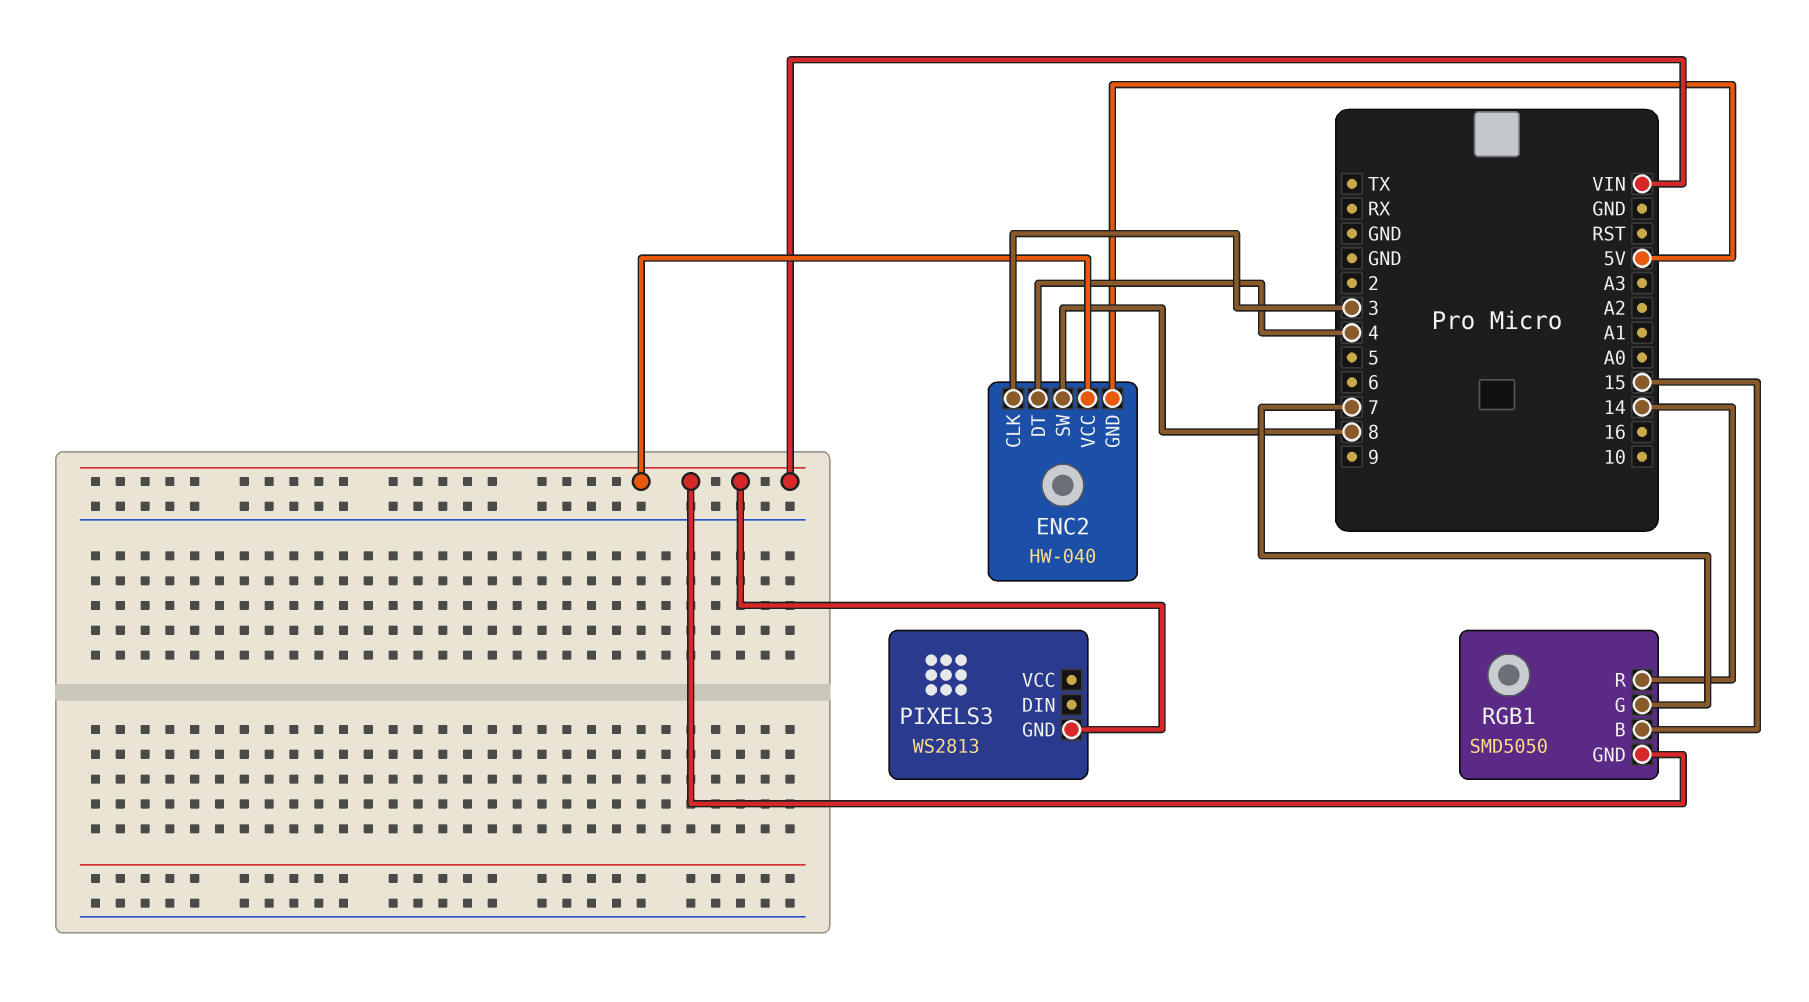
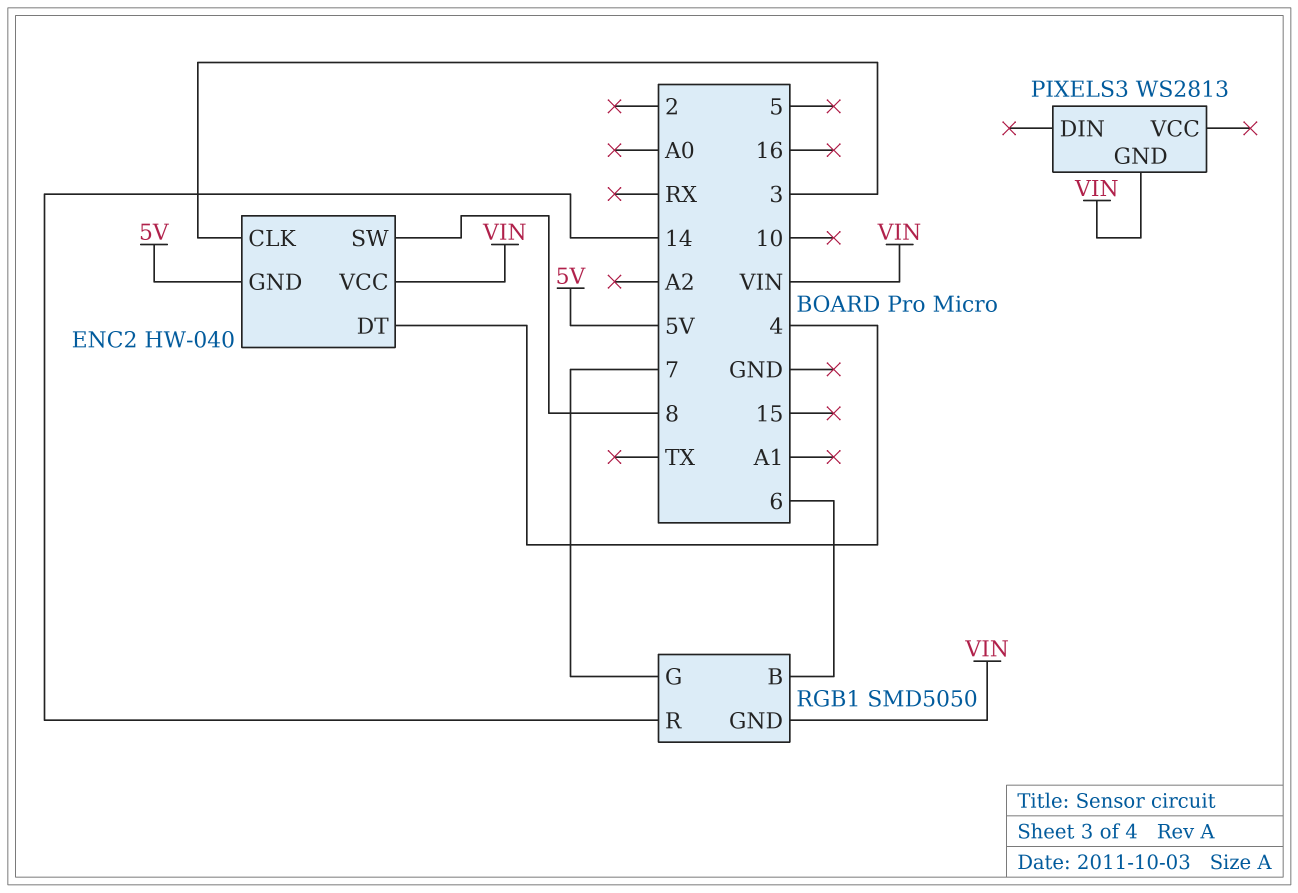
RGB1 pin B: 15 -> 6

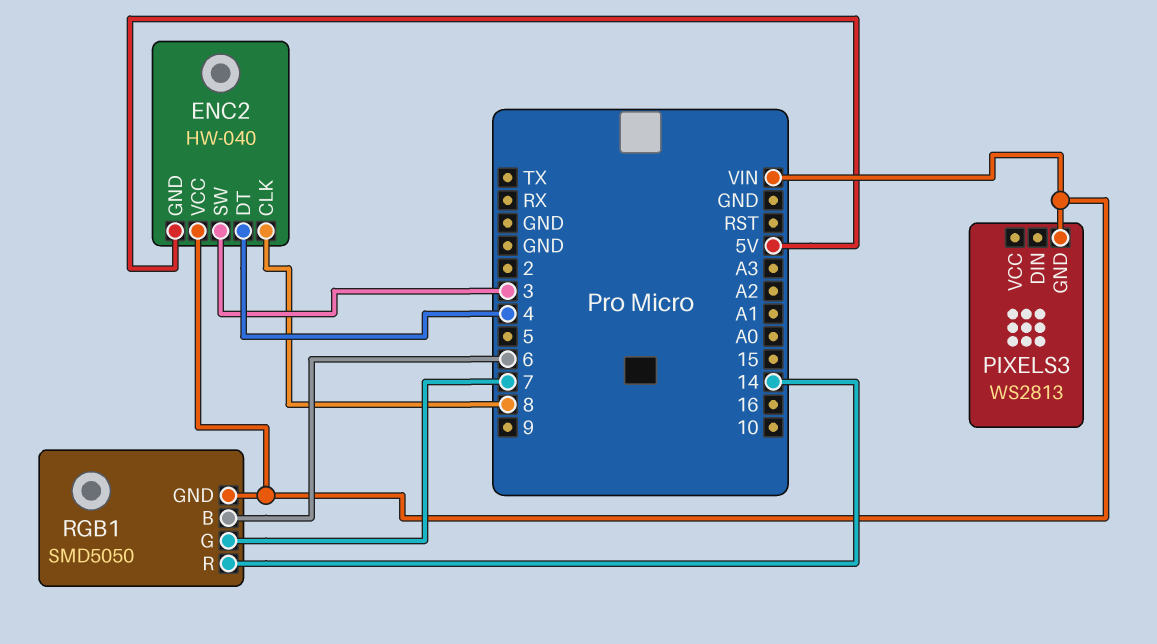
ENC2 pin CLK: 3 -> 8
ENC2 pin SW: 8 -> 3

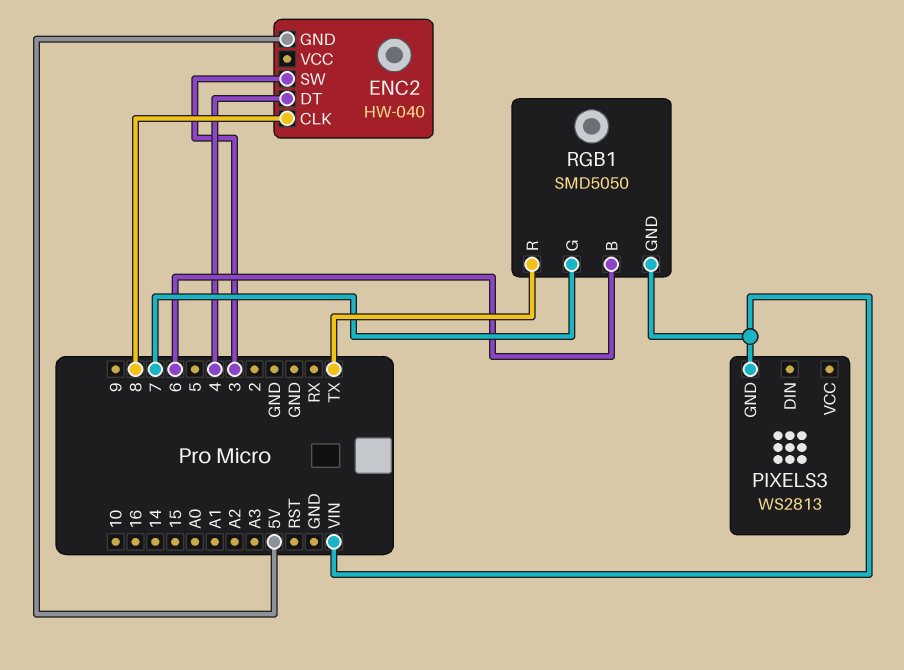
ENC2 pin VCC: VIN -> none
RGB1 pin R: 14 -> TX

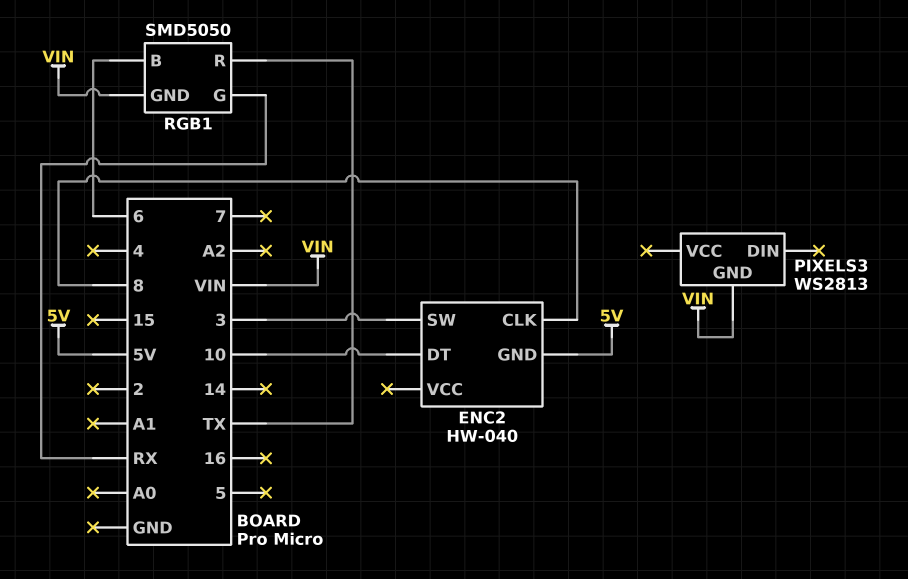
ENC2 pin DT: 4 -> 10
RGB1 pin G: 7 -> RX

